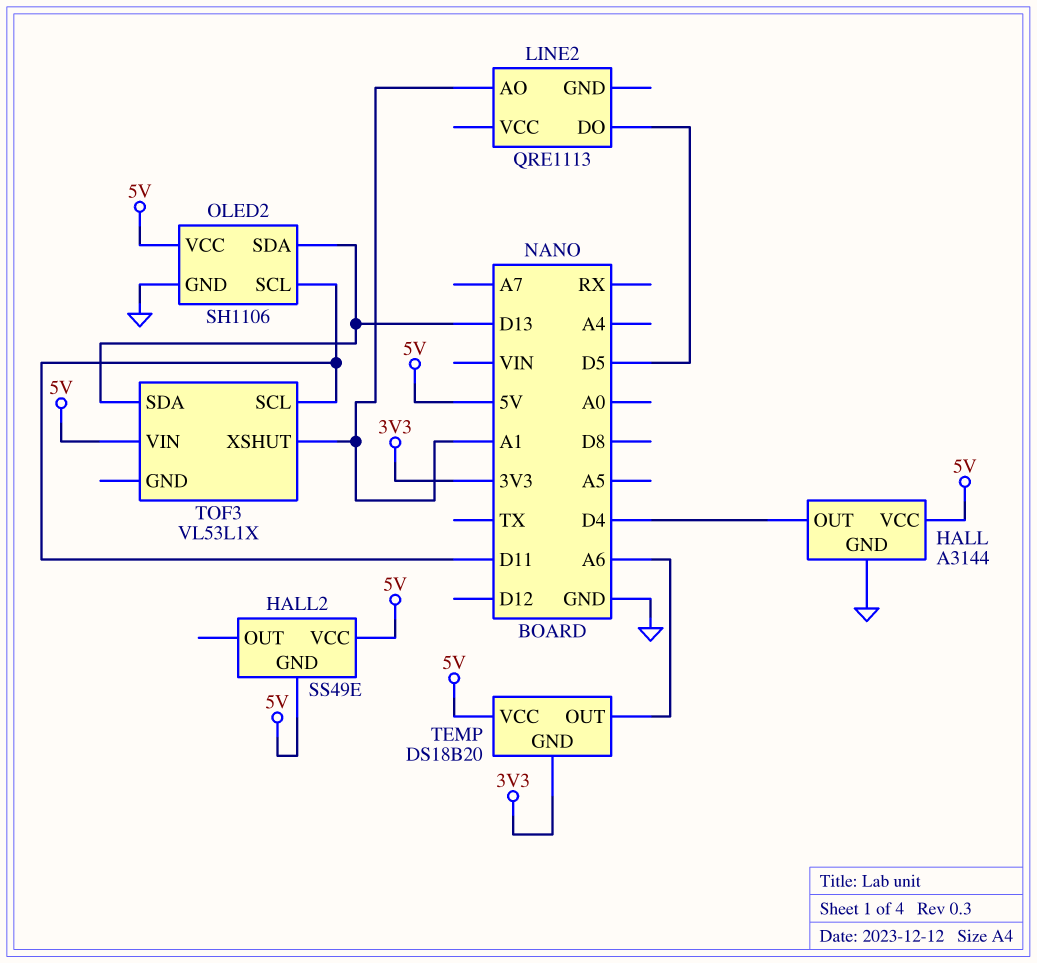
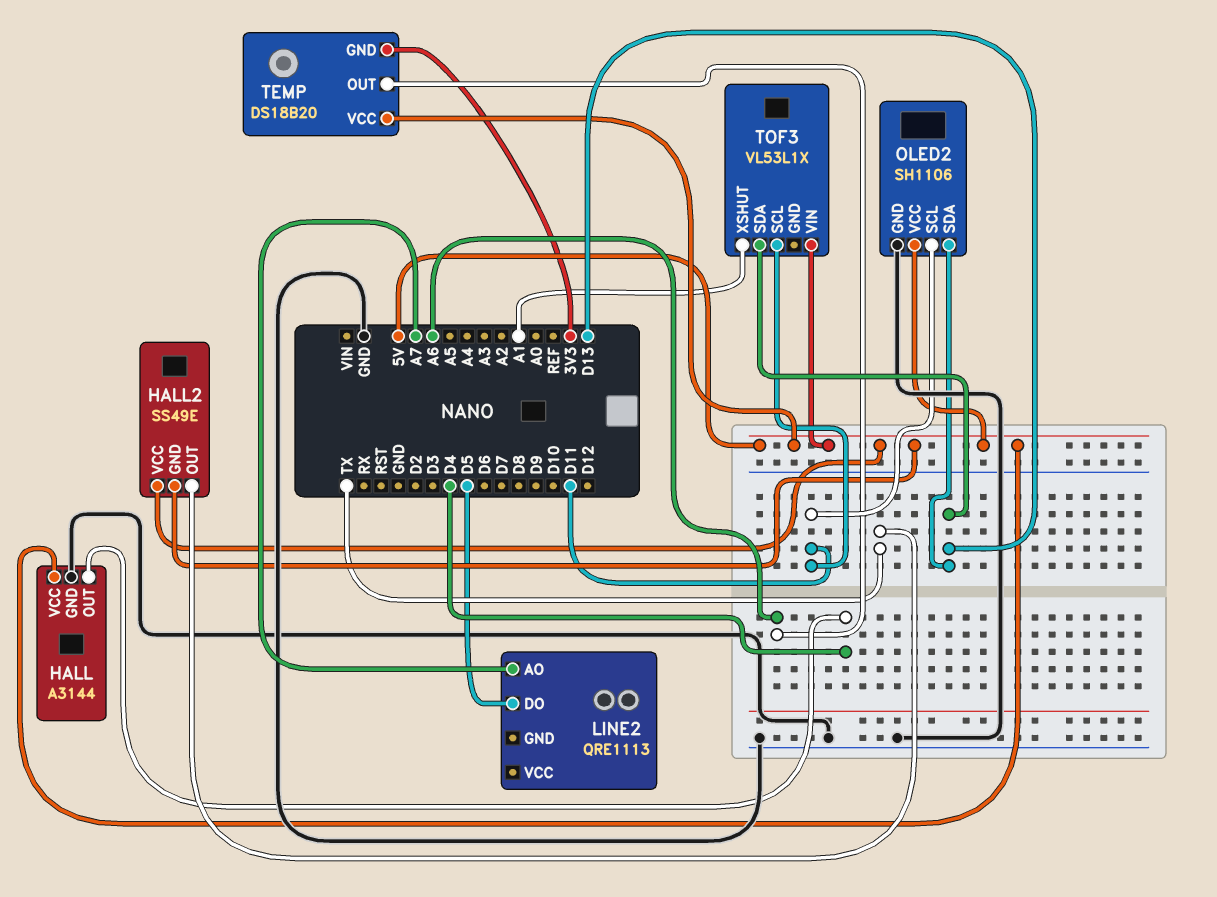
HALL2 pin OUT: none -> TX
LINE2 pin AO: A1 -> A7

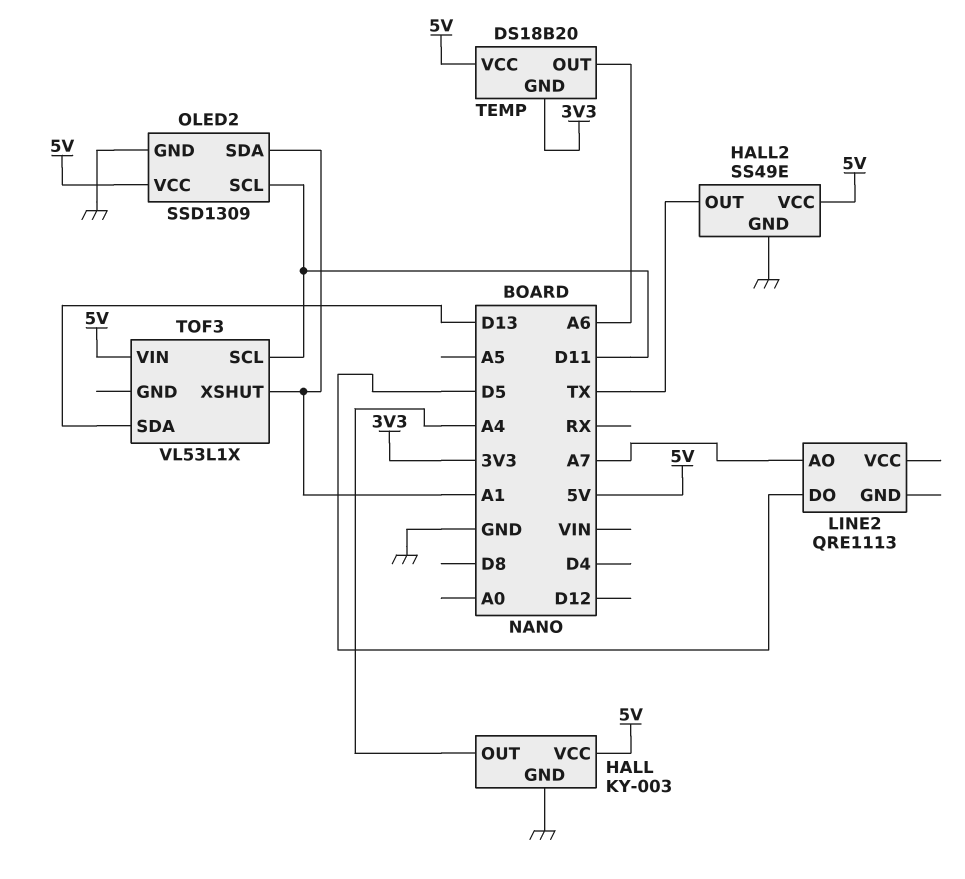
HALL: A3144 -> KY-003
HALL pin OUT: D4 -> A4
HALL2 pin GND: 5V -> GND
OLED2: SH1106 -> SSD1309
OLED2 pin SDA: D13 -> A1

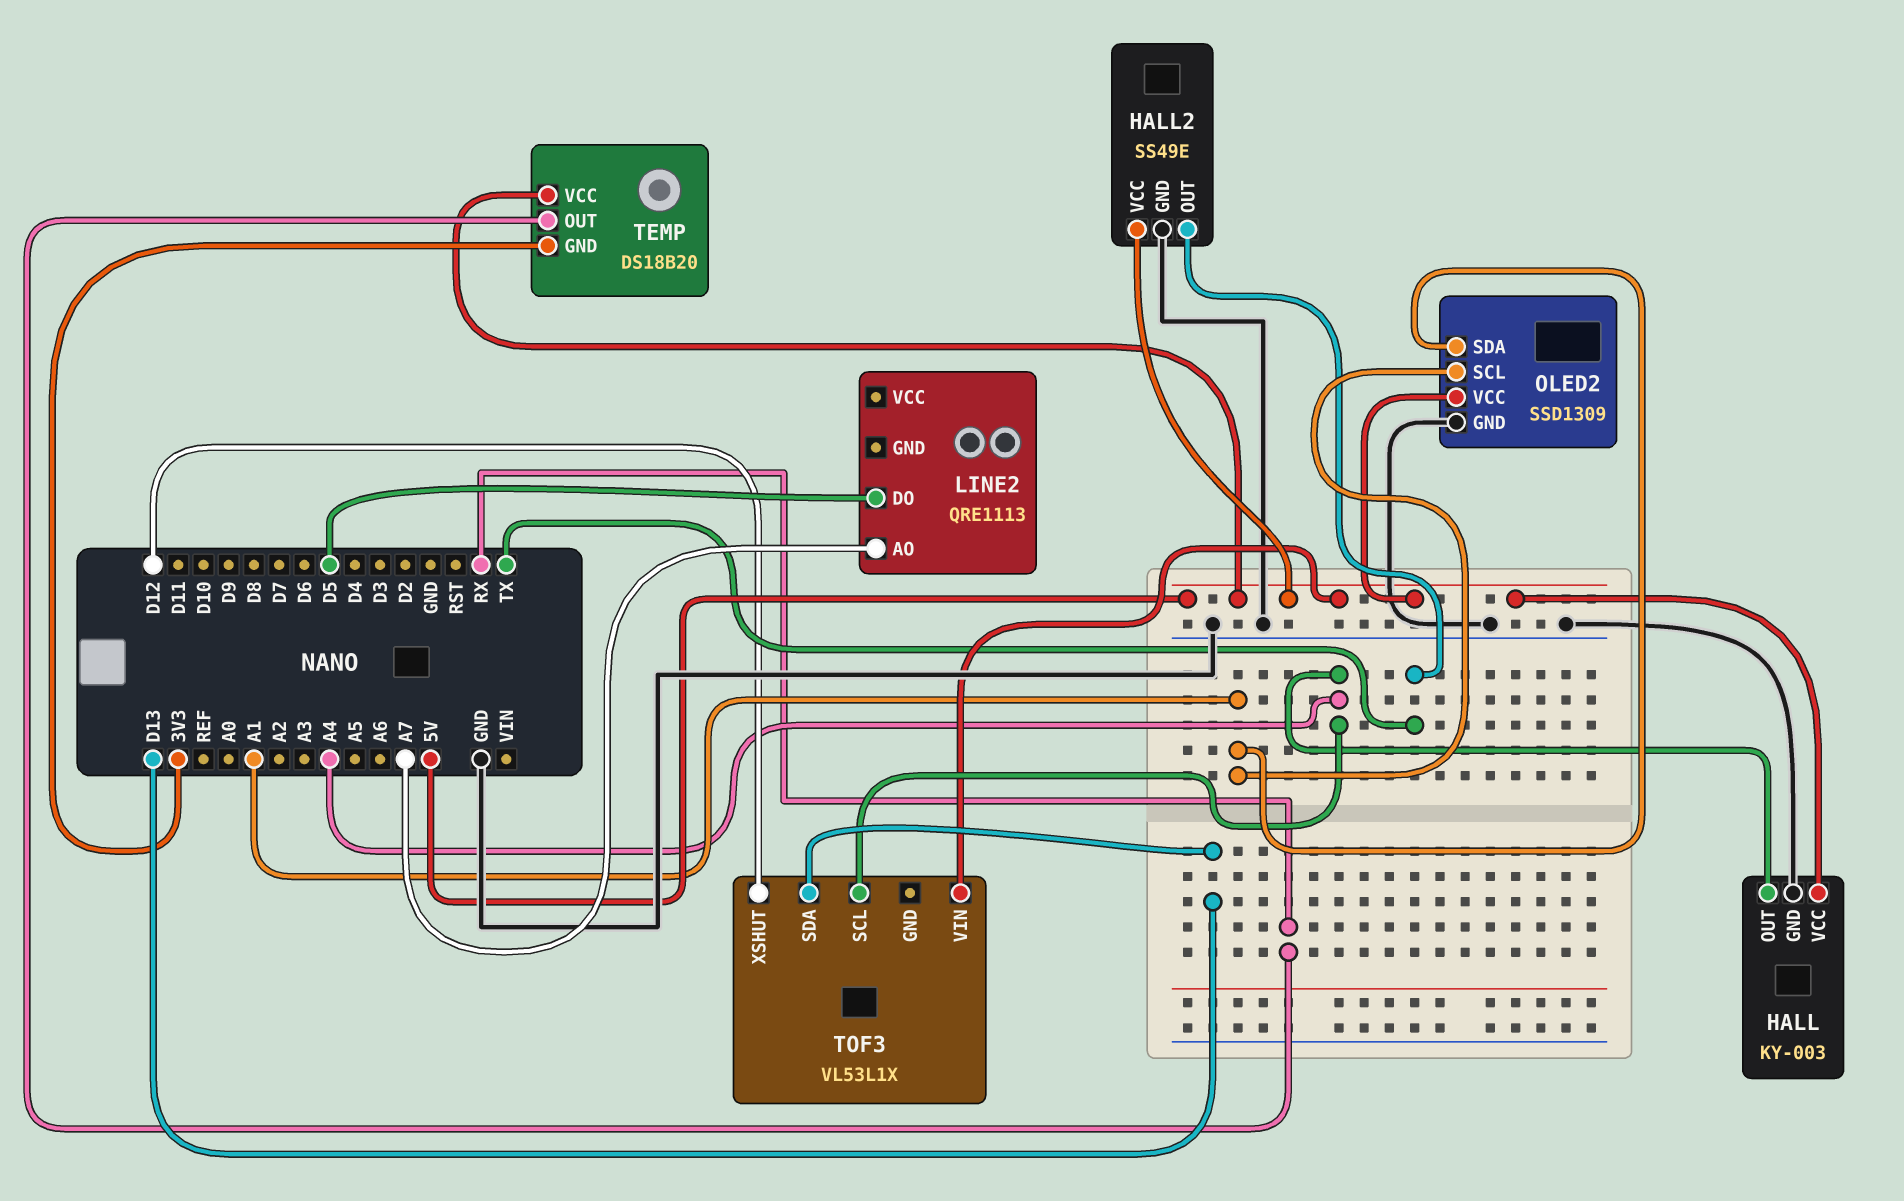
OLED2 pin SCL: D11 -> A1
TEMP pin OUT: A6 -> RX
TOF3 pin SCL: D11 -> A4
TOF3 pin XSHUT: A1 -> D12

